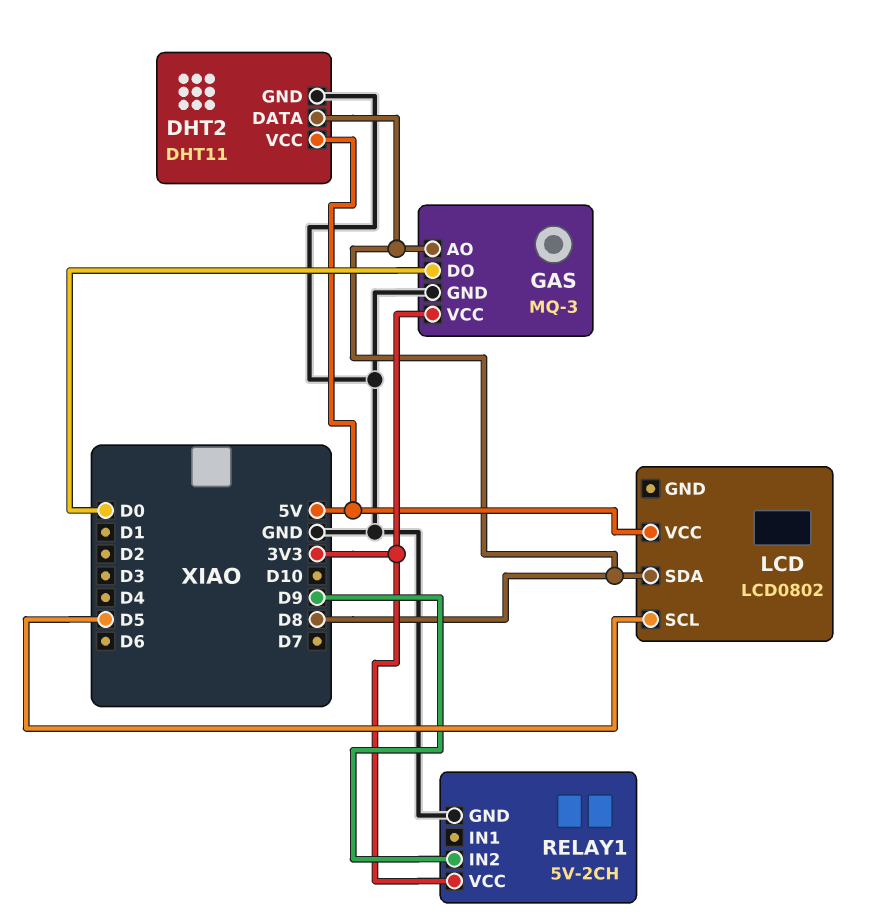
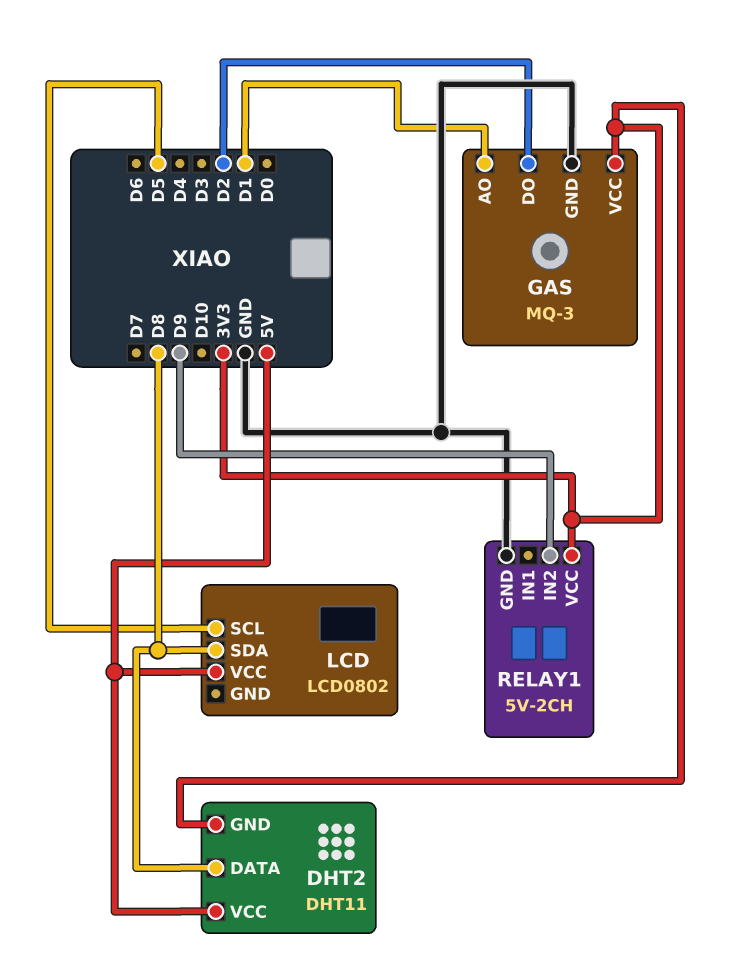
DHT2 pin GND: GND -> 3V3
GAS pin AO: D8 -> D1
GAS pin DO: D0 -> D2

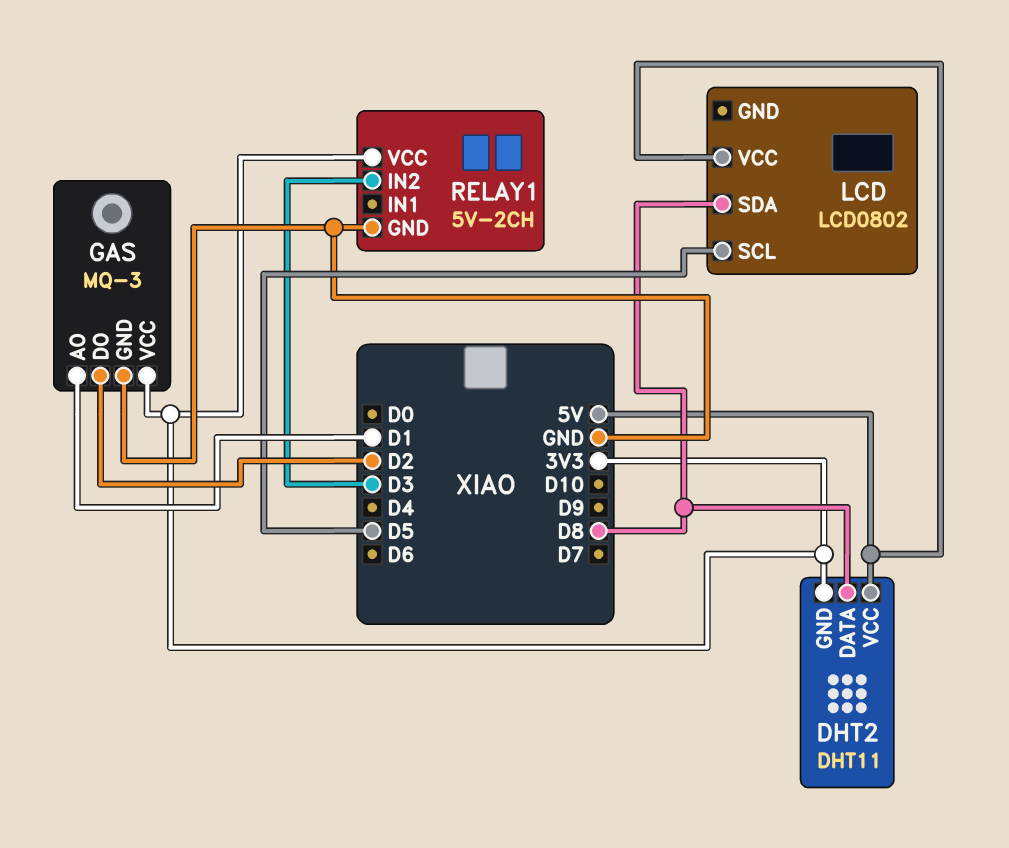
RELAY1 pin IN2: D9 -> D3

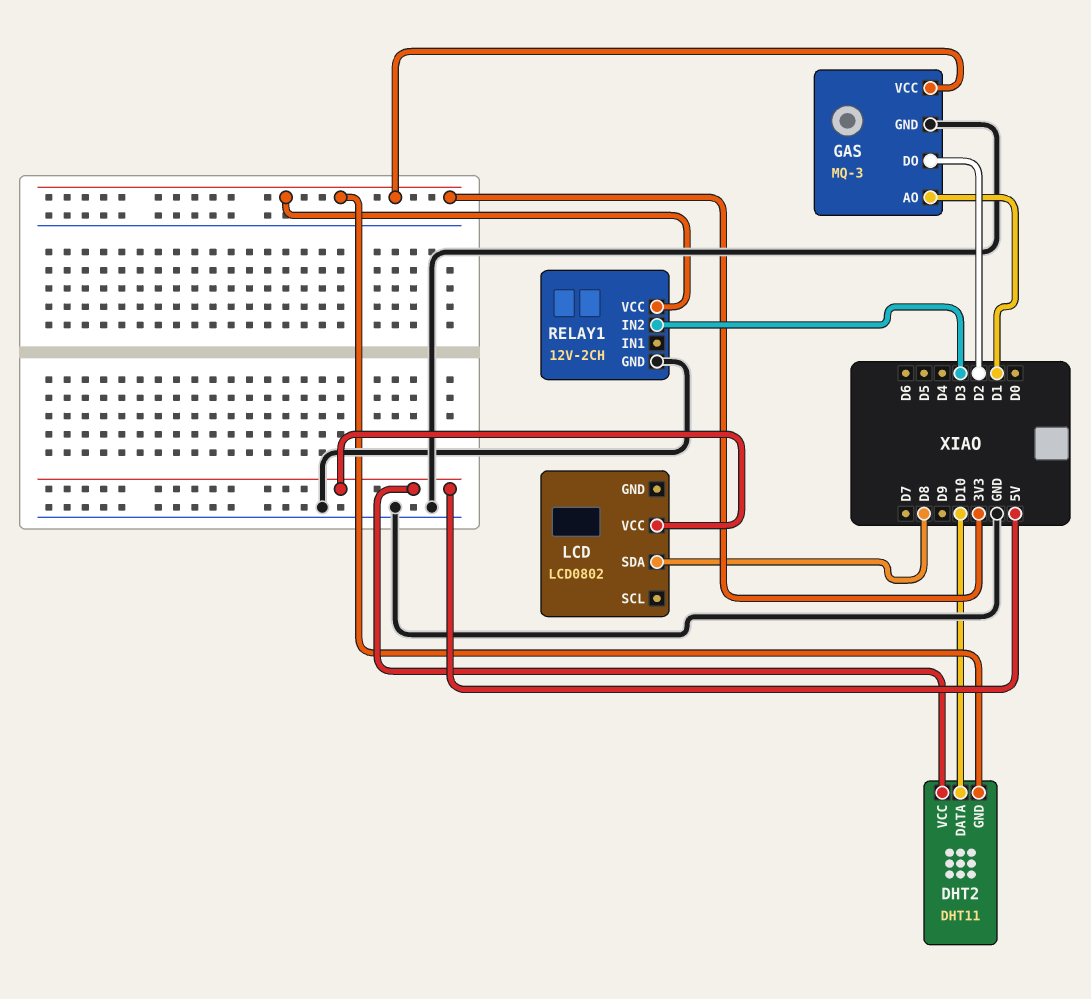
DHT2 pin DATA: D8 -> D10
LCD pin SCL: D5 -> none
RELAY1: 5V-2CH -> 12V-2CH

